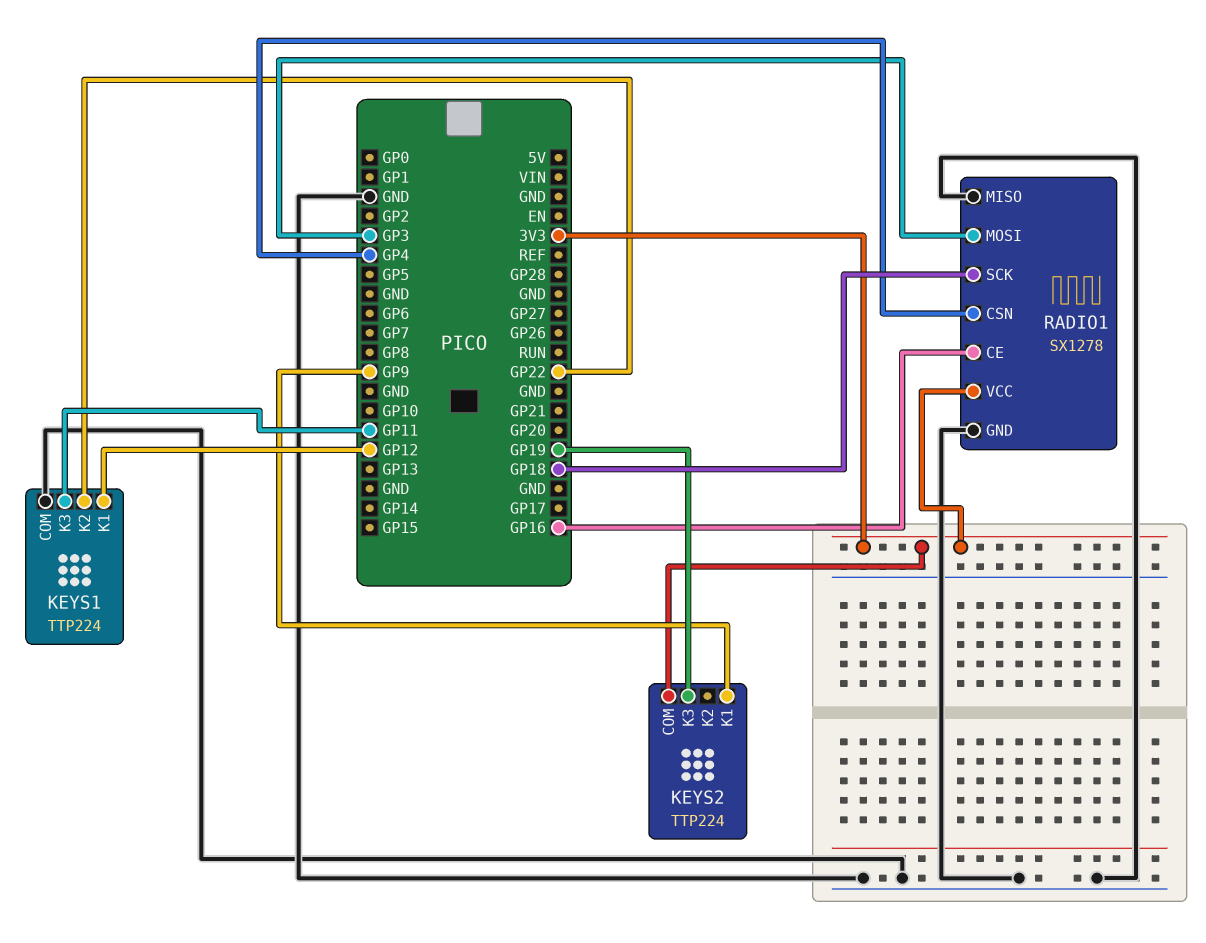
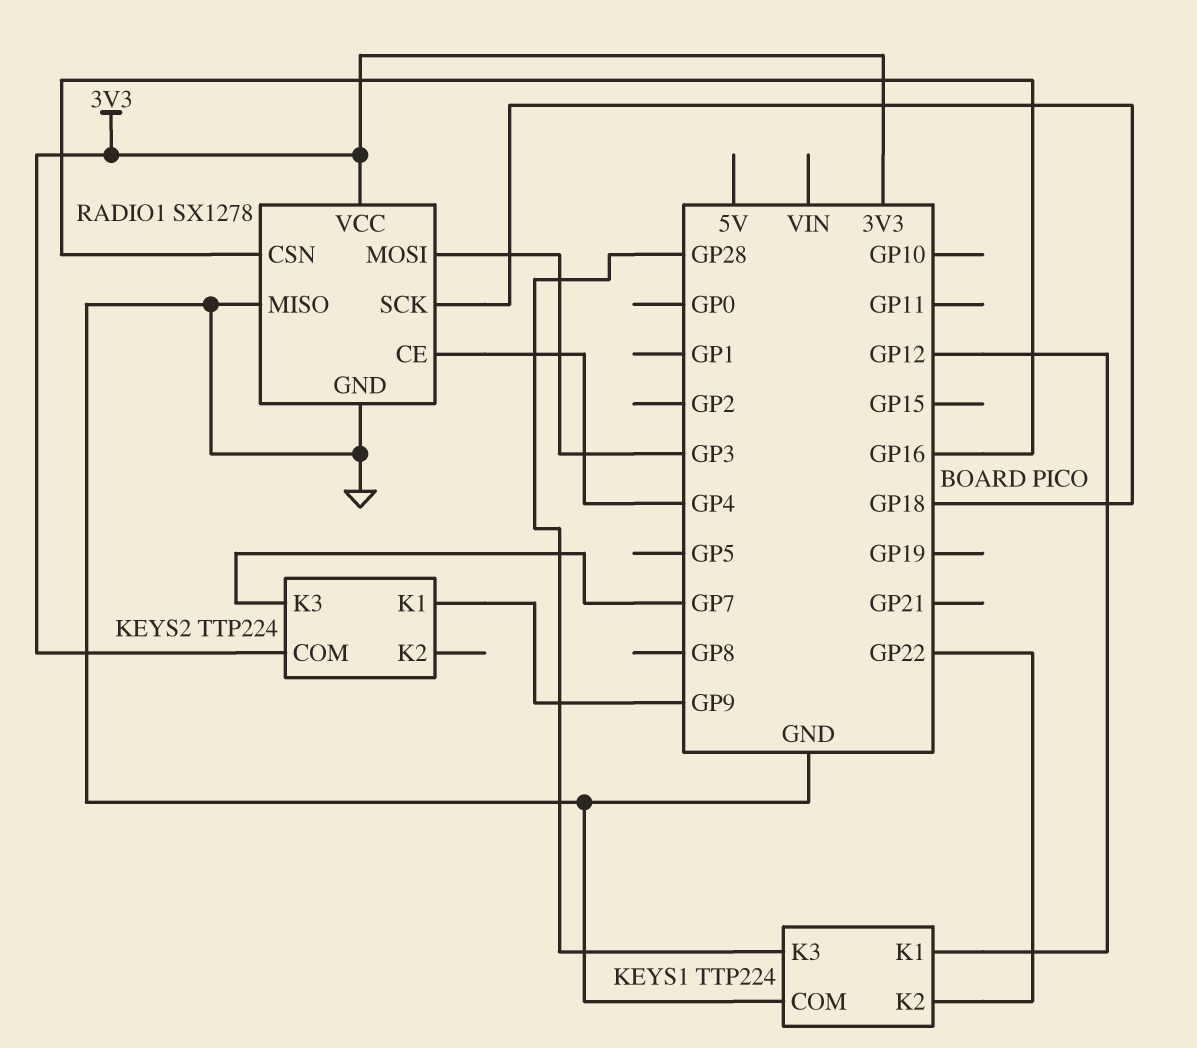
KEYS1 pin K3: GP11 -> GP28
KEYS2 pin K3: GP19 -> GP7
RADIO1 pin CE: GP16 -> GP4
RADIO1 pin CSN: GP4 -> GP16

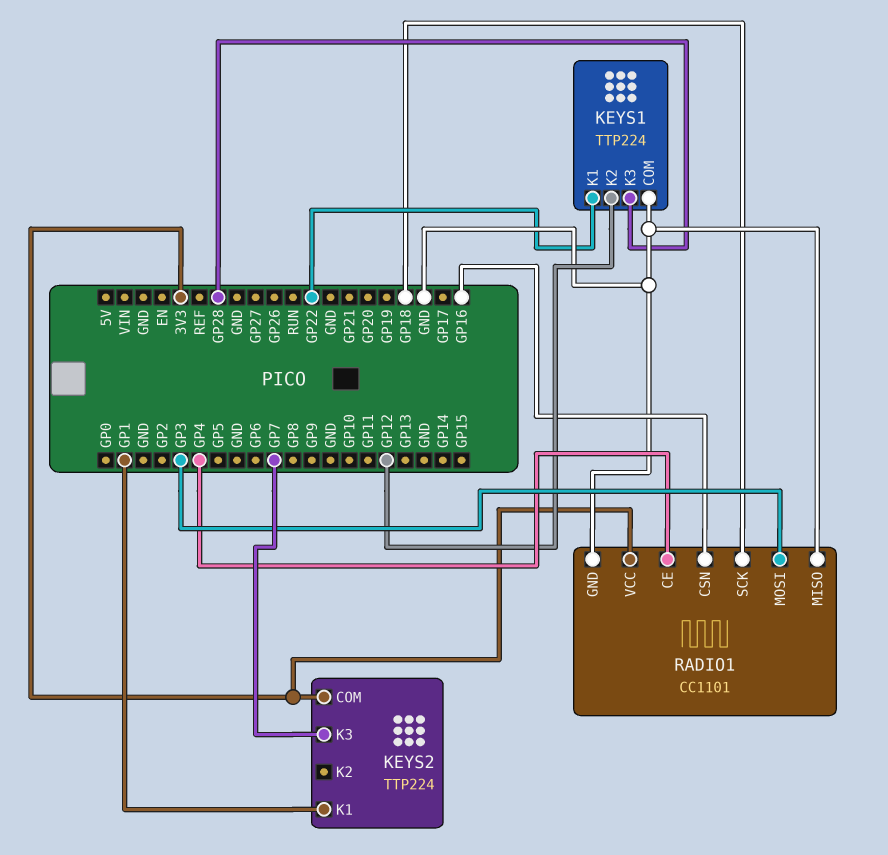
KEYS1 pin K1: GP12 -> GP22
KEYS1 pin K2: GP22 -> GP12
KEYS2 pin K1: GP9 -> GP1
RADIO1: SX1278 -> CC1101

